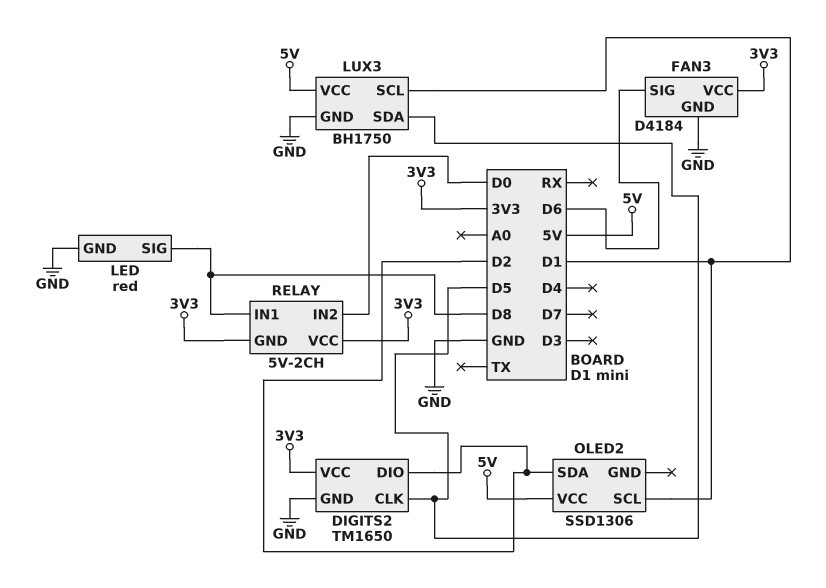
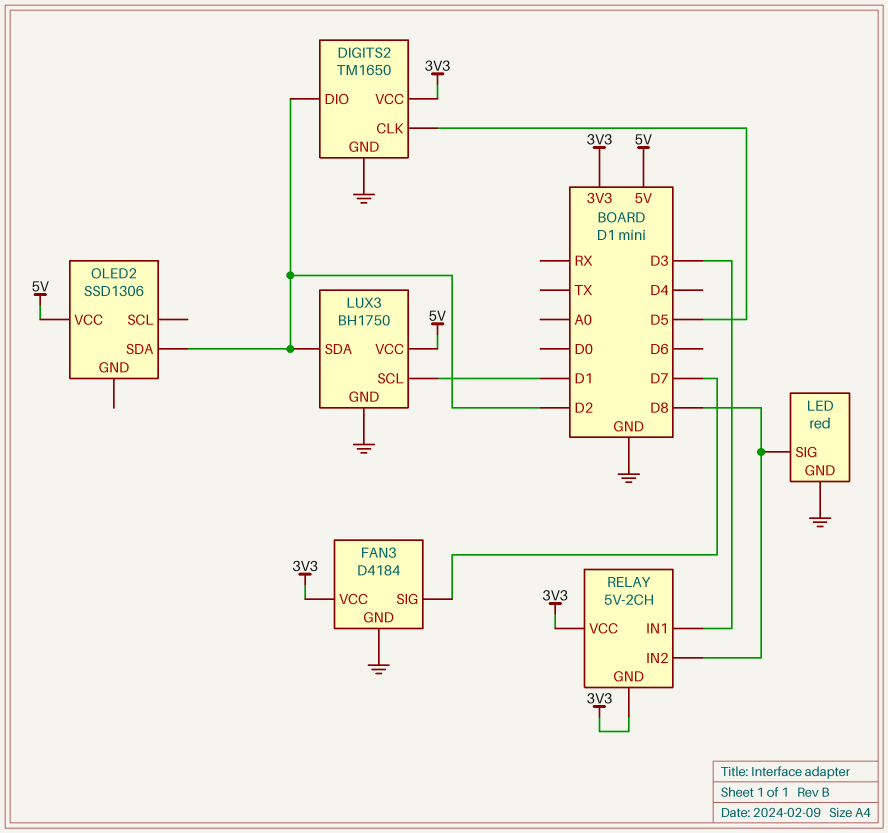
FAN3 pin SIG: D6 -> D7
LUX3 pin SDA: D5 -> D2
OLED2 pin SCL: D1 -> none
RELAY pin IN1: D8 -> D3
RELAY pin IN2: D0 -> D8

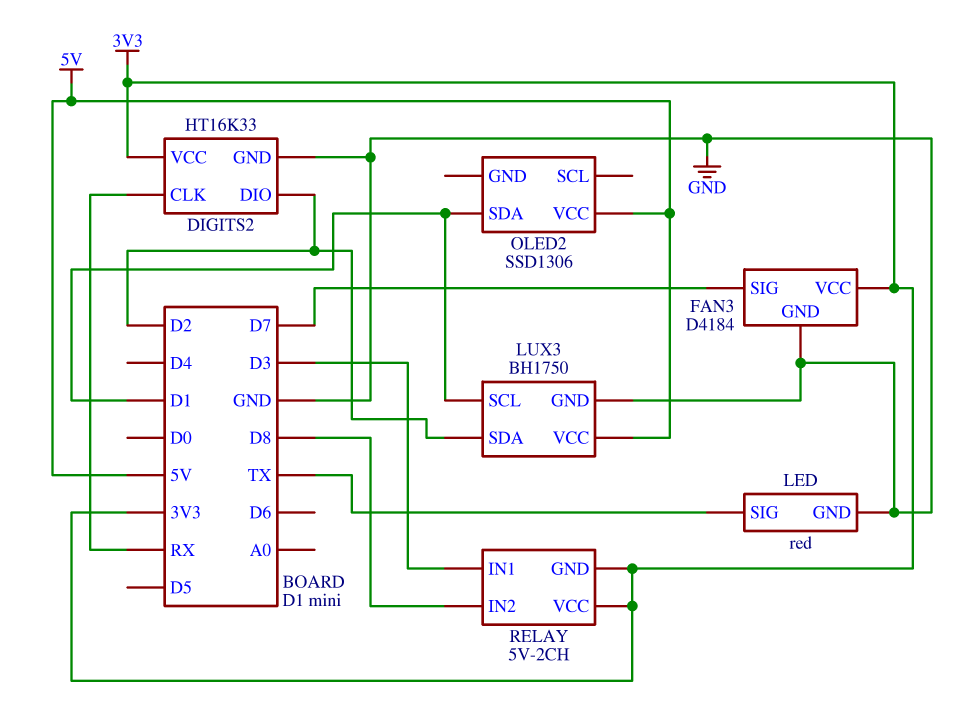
DIGITS2: TM1650 -> HT16K33
DIGITS2 pin CLK: D5 -> RX
LED pin SIG: D8 -> TX
OLED2 pin SDA: D2 -> D1

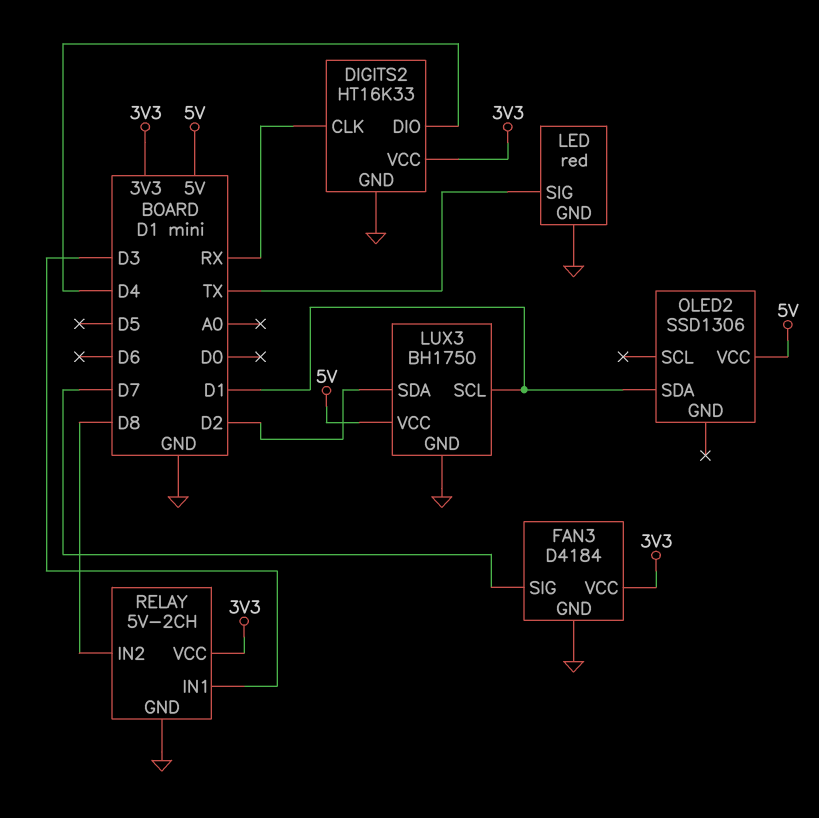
DIGITS2 pin DIO: D2 -> D4
RELAY pin GND: 3V3 -> GND

